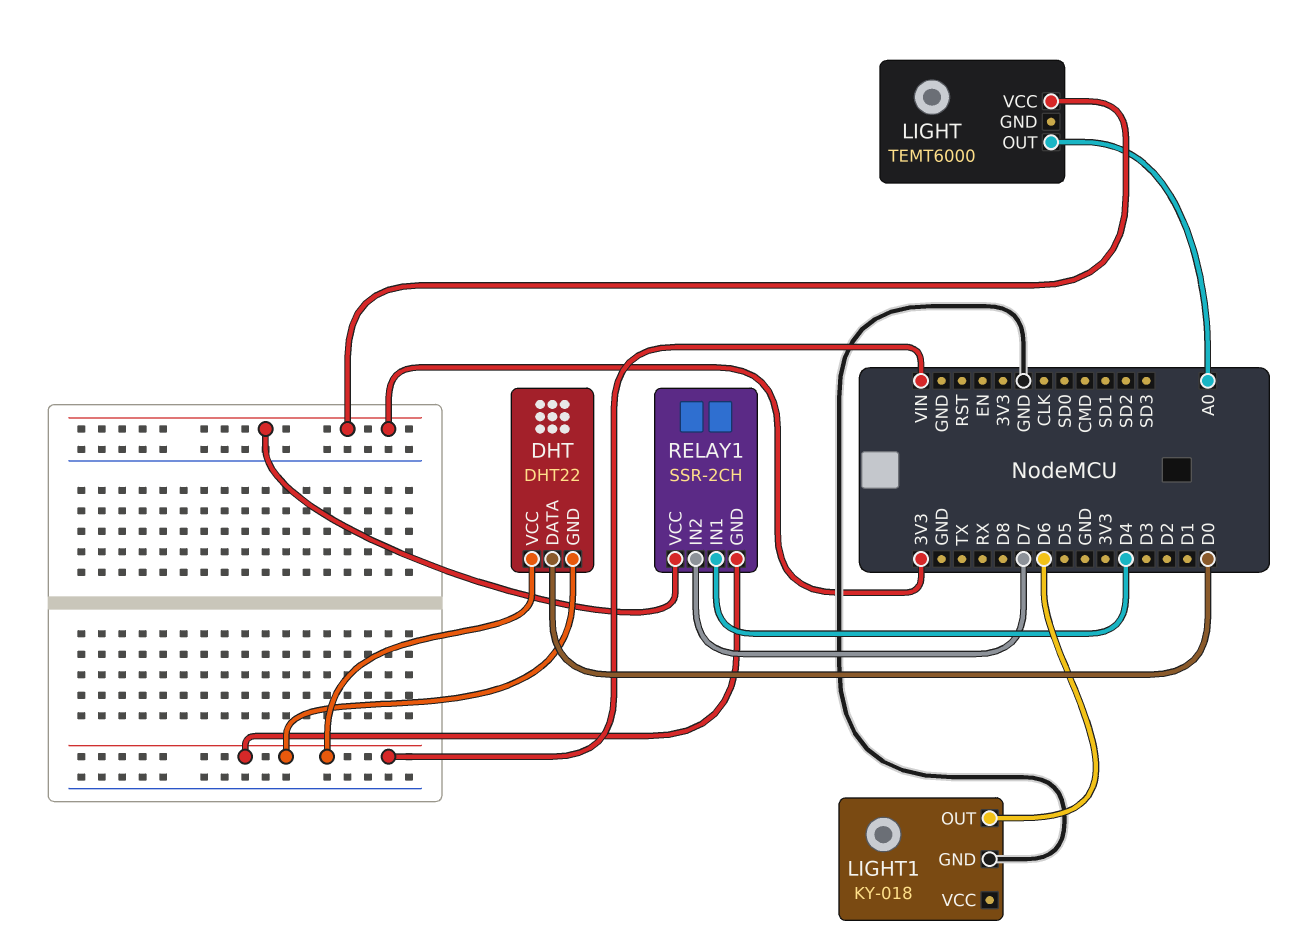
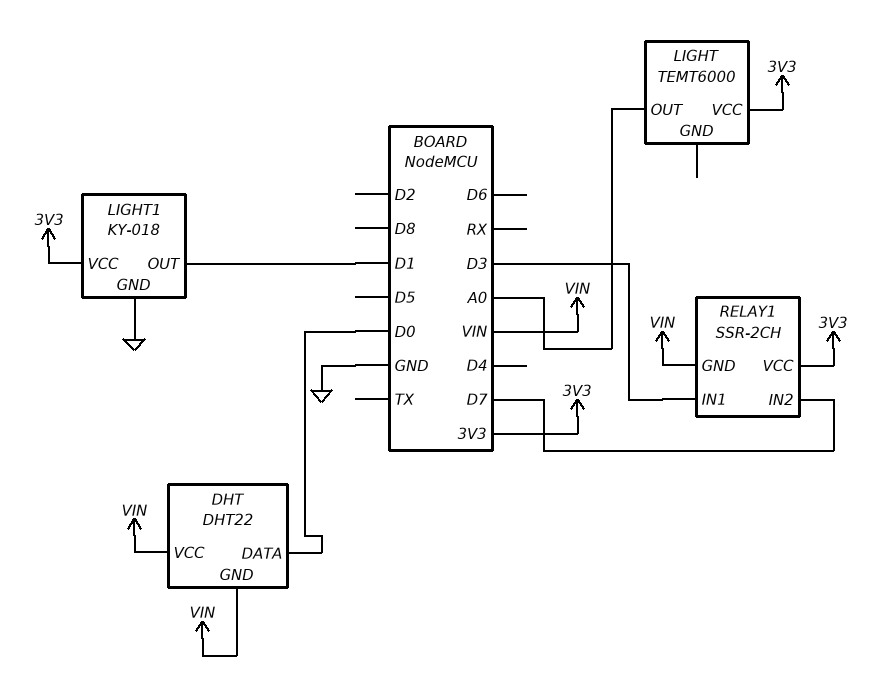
LIGHT1 pin OUT: D6 -> D1
LIGHT1 pin VCC: none -> 3V3
RELAY1 pin IN1: D4 -> D3

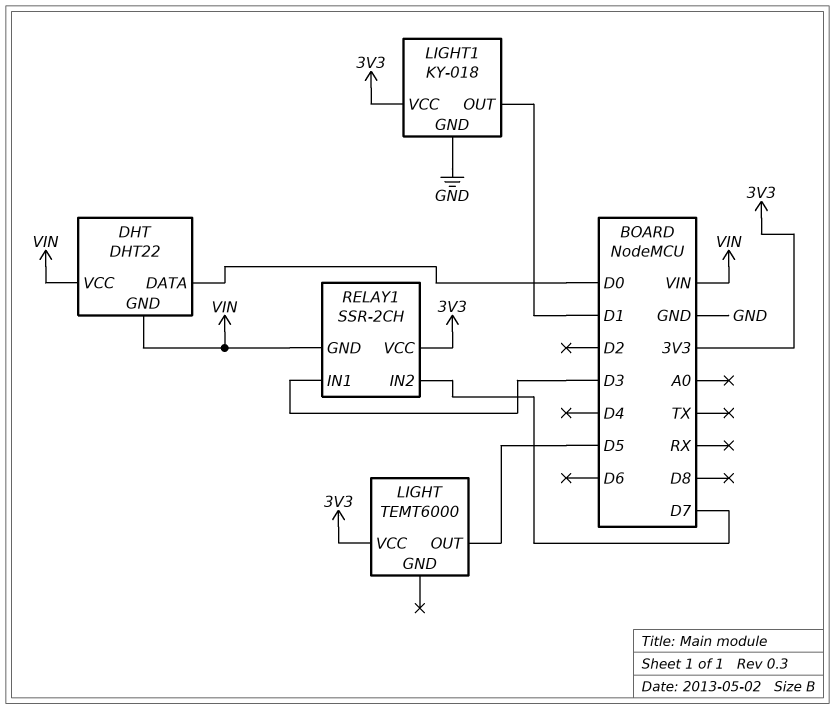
LIGHT pin OUT: A0 -> D5

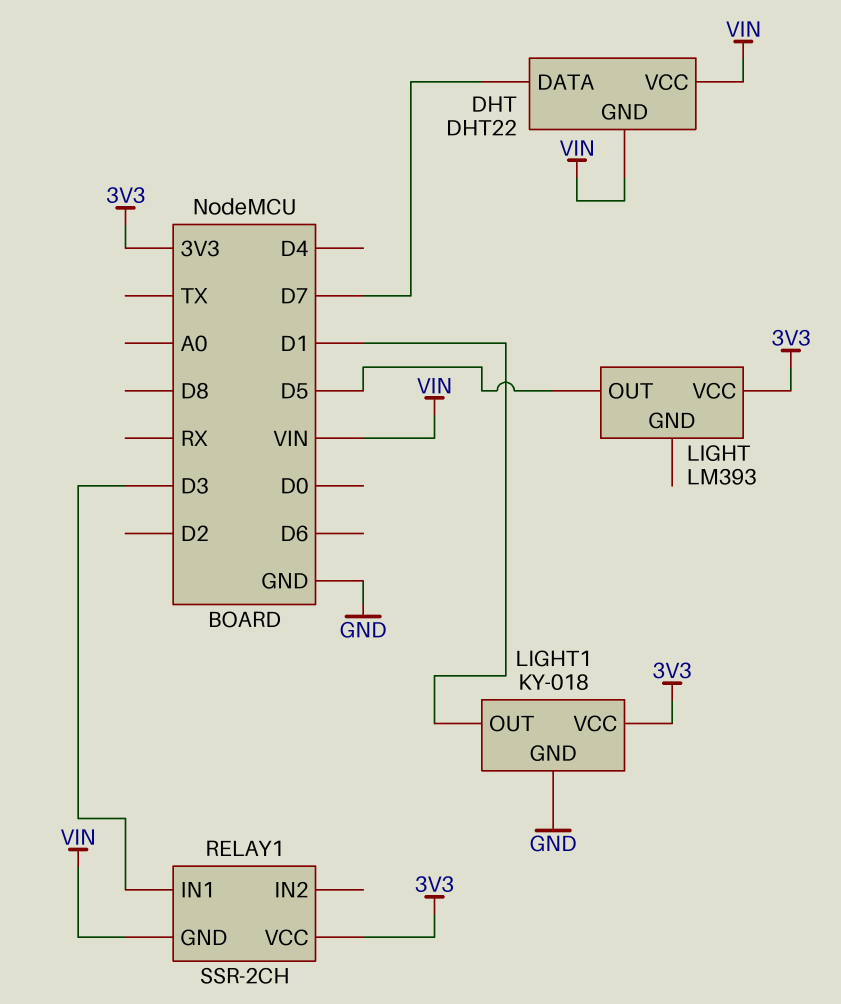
DHT pin DATA: D0 -> D7
LIGHT: TEMT6000 -> LM393
RELAY1 pin IN2: D7 -> none

